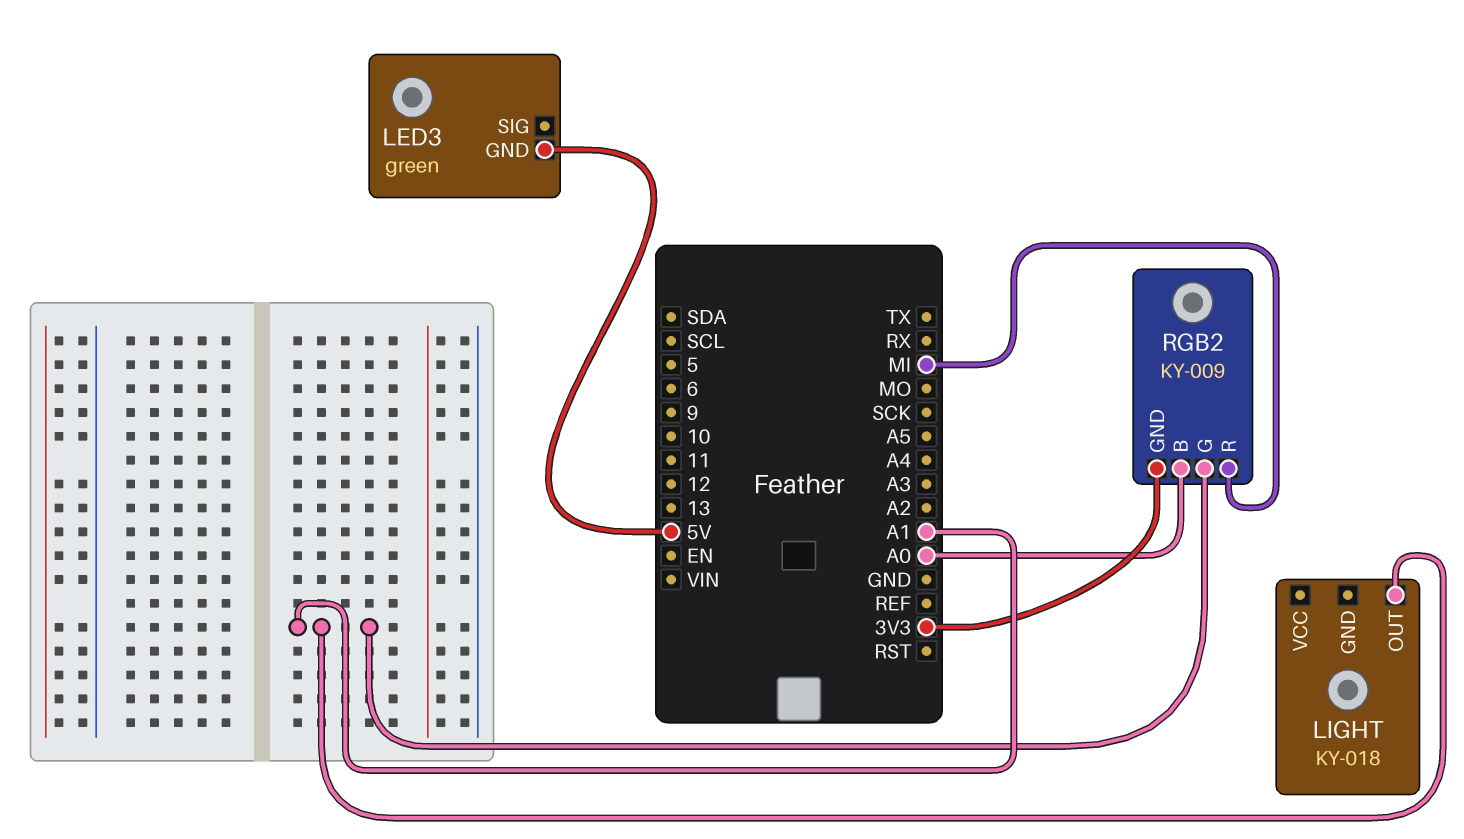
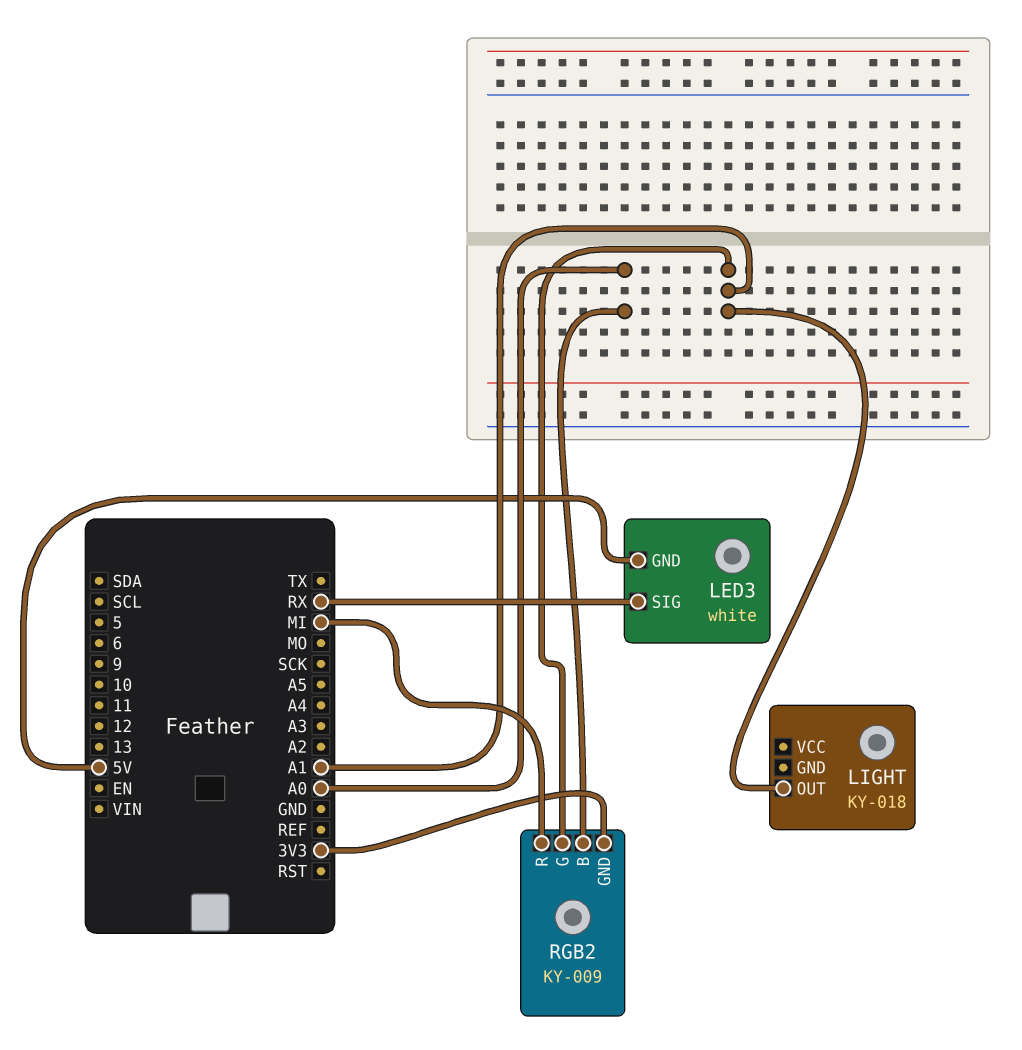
LED3: green -> white
LED3 pin SIG: none -> RX

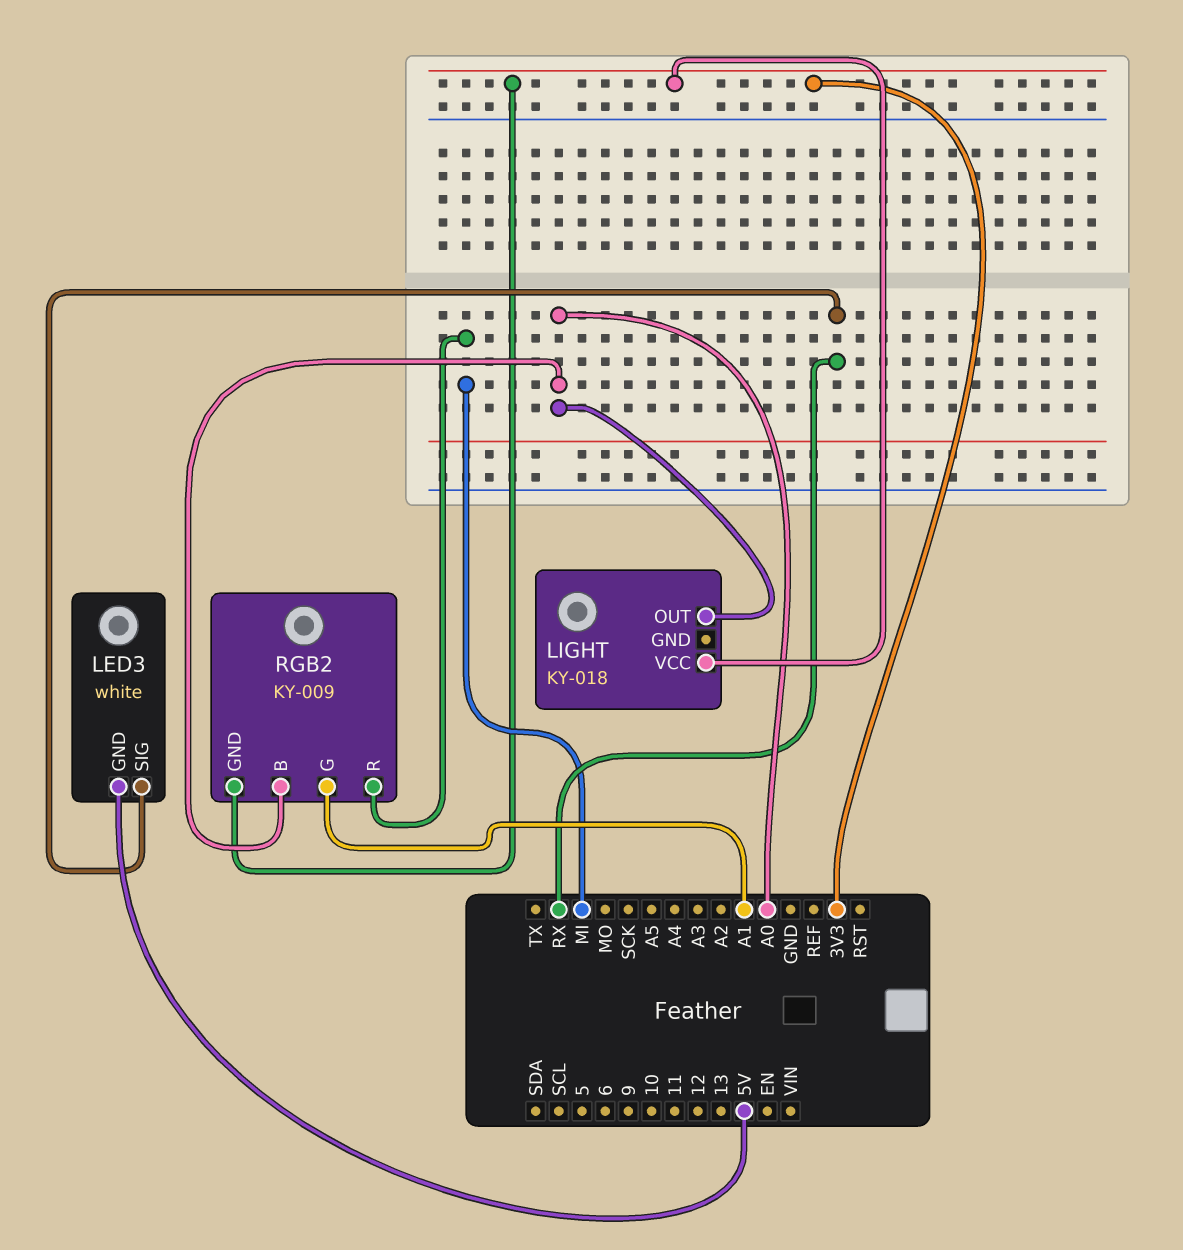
LIGHT pin OUT: A1 -> A0
LIGHT pin VCC: none -> 3V3

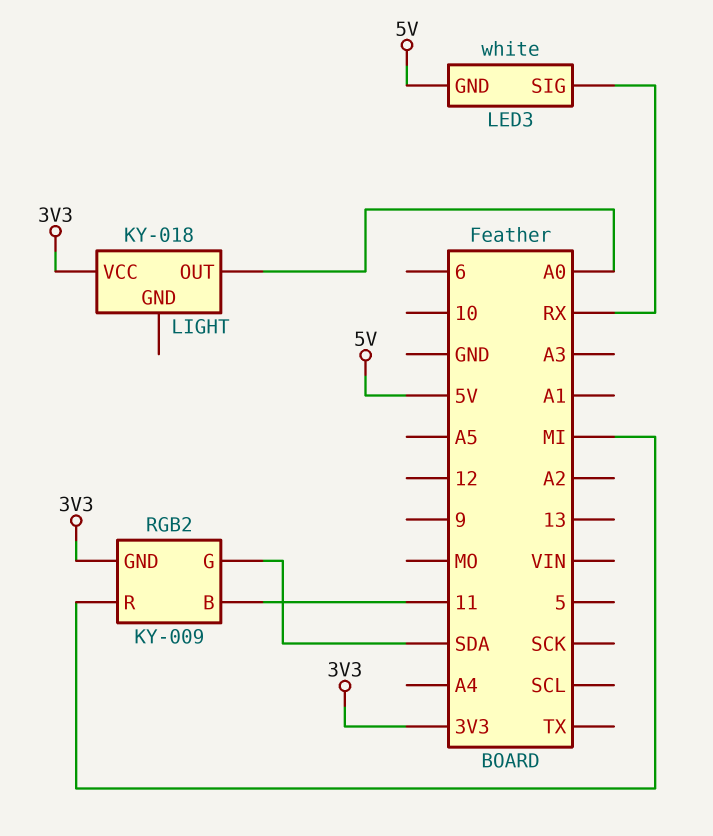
RGB2 pin B: A0 -> 11
RGB2 pin G: A1 -> SDA

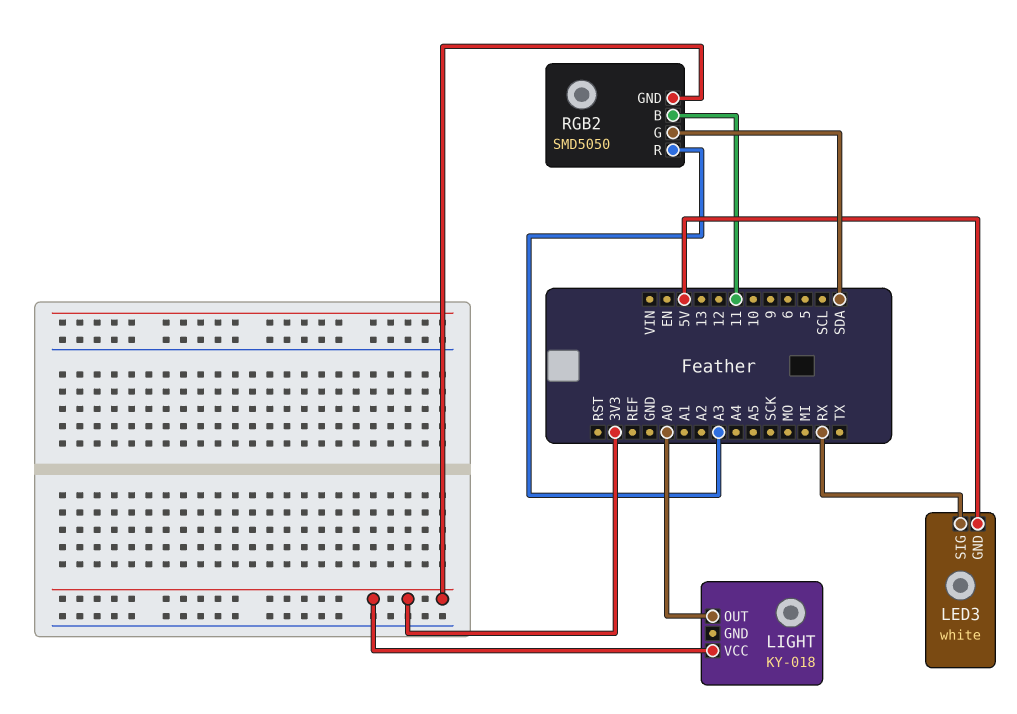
RGB2: KY-009 -> SMD5050
RGB2 pin R: MI -> A3

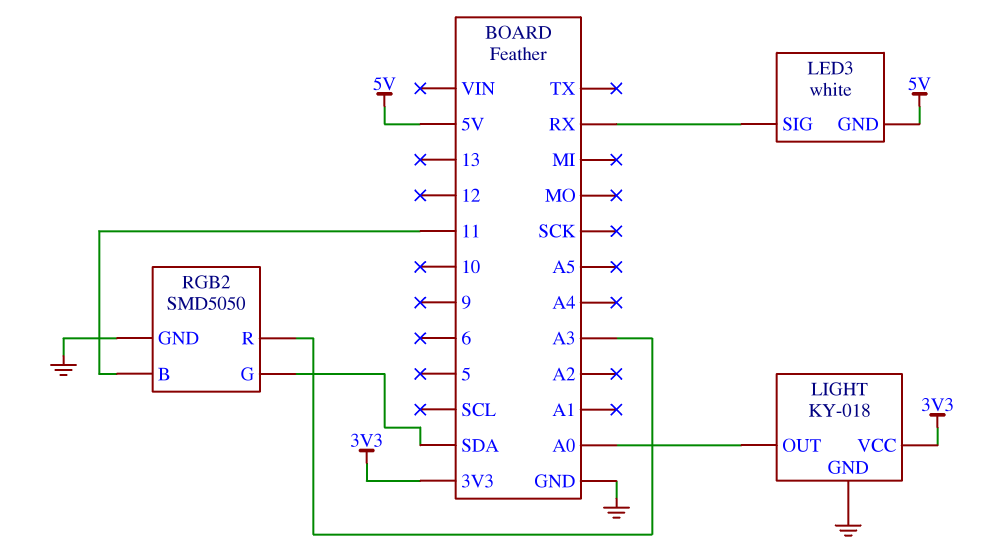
LIGHT pin GND: none -> GND
RGB2 pin GND: 3V3 -> GND

